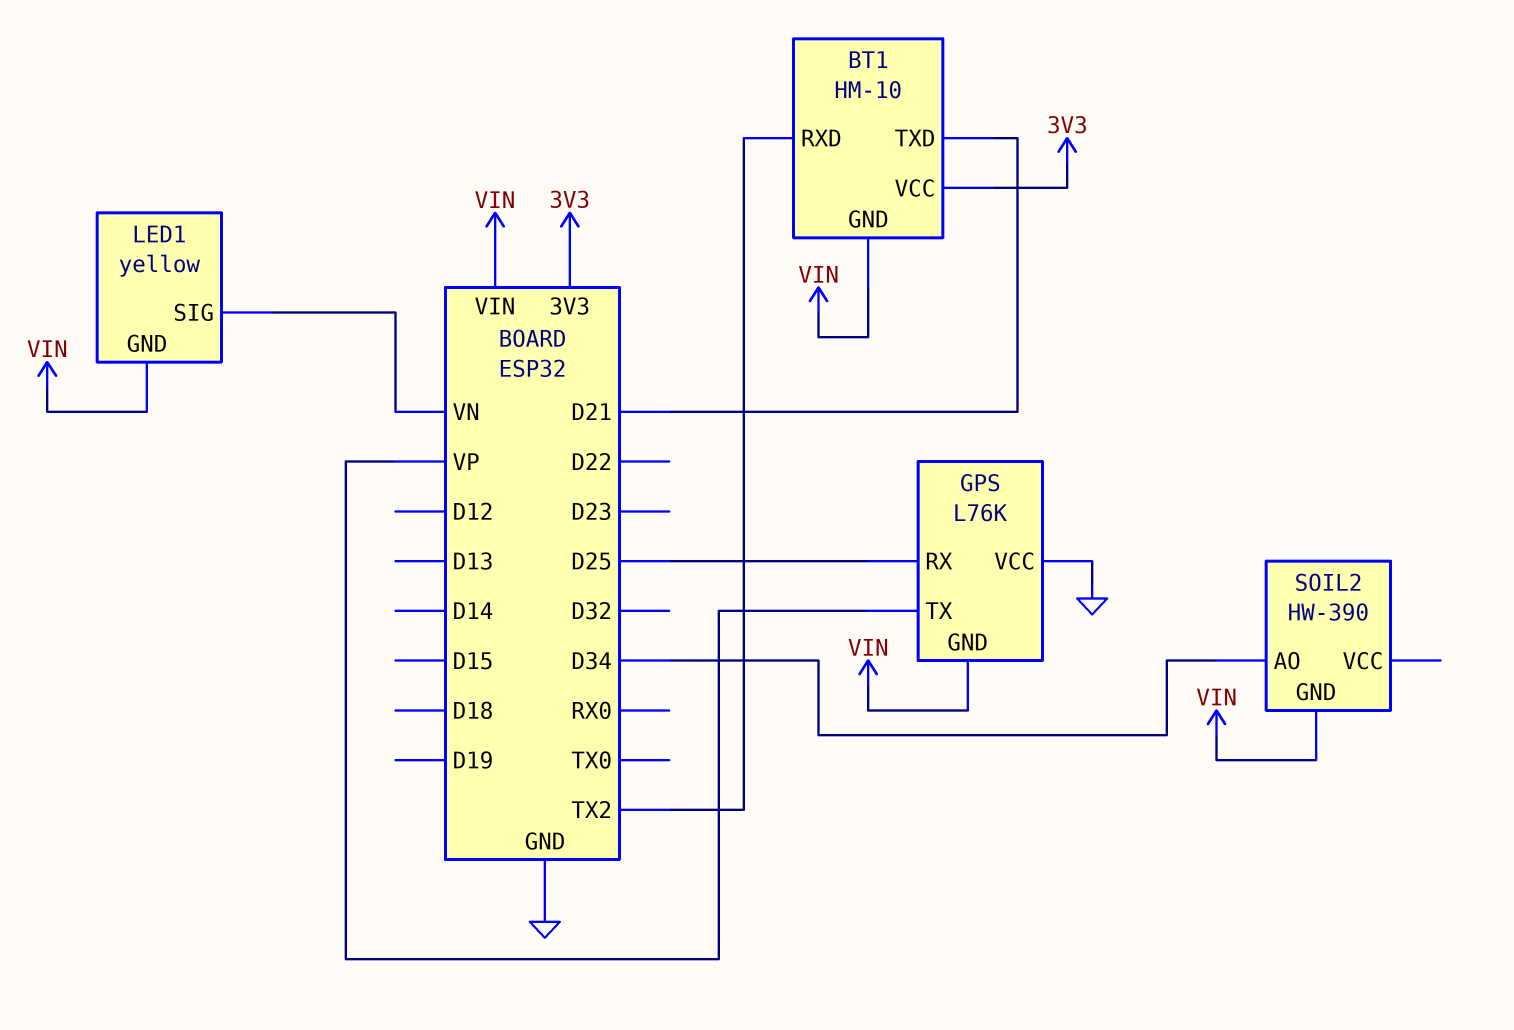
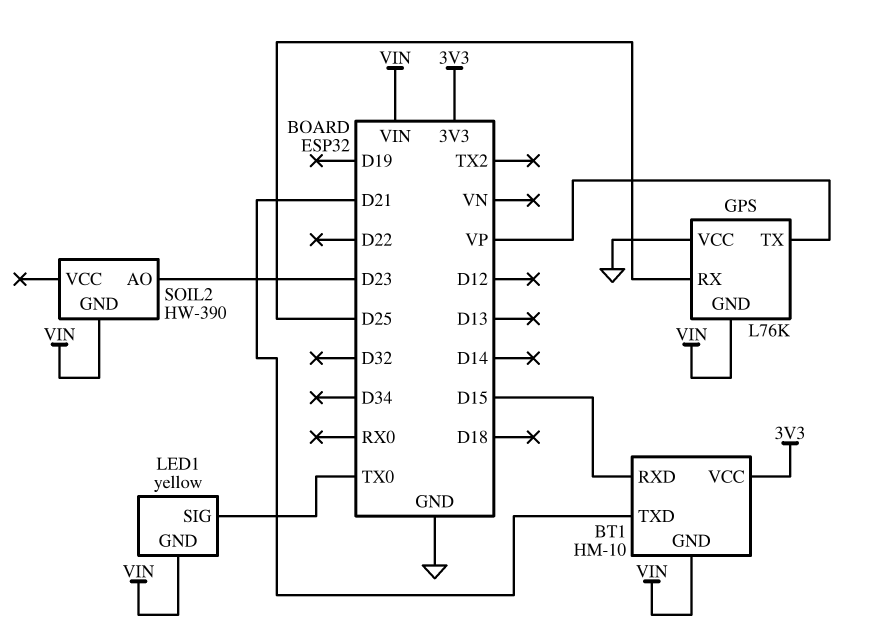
BT1 pin RXD: TX2 -> D15
LED1 pin SIG: VN -> TX0
SOIL2 pin AO: D34 -> D23

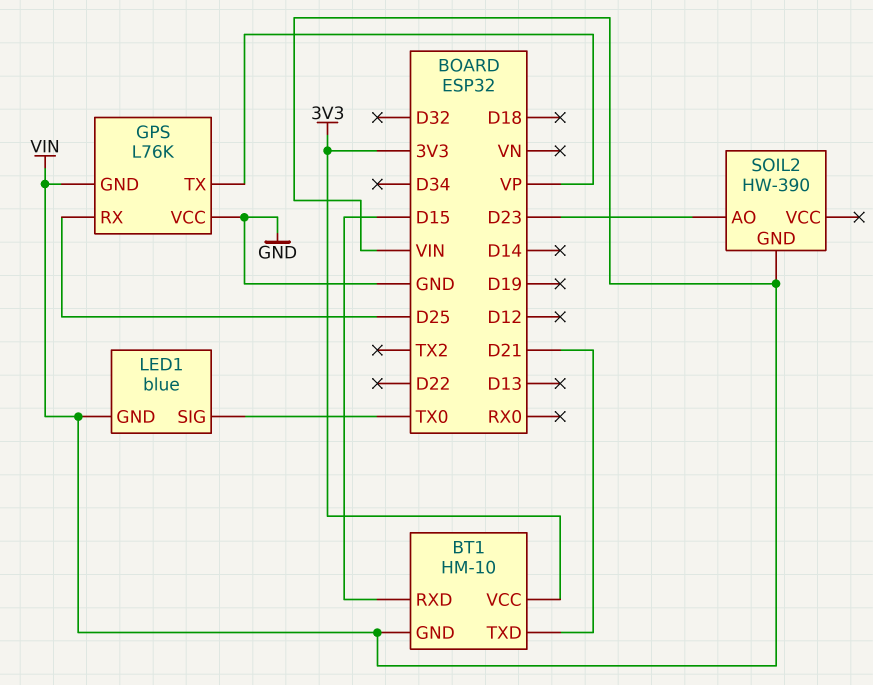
LED1: yellow -> blue

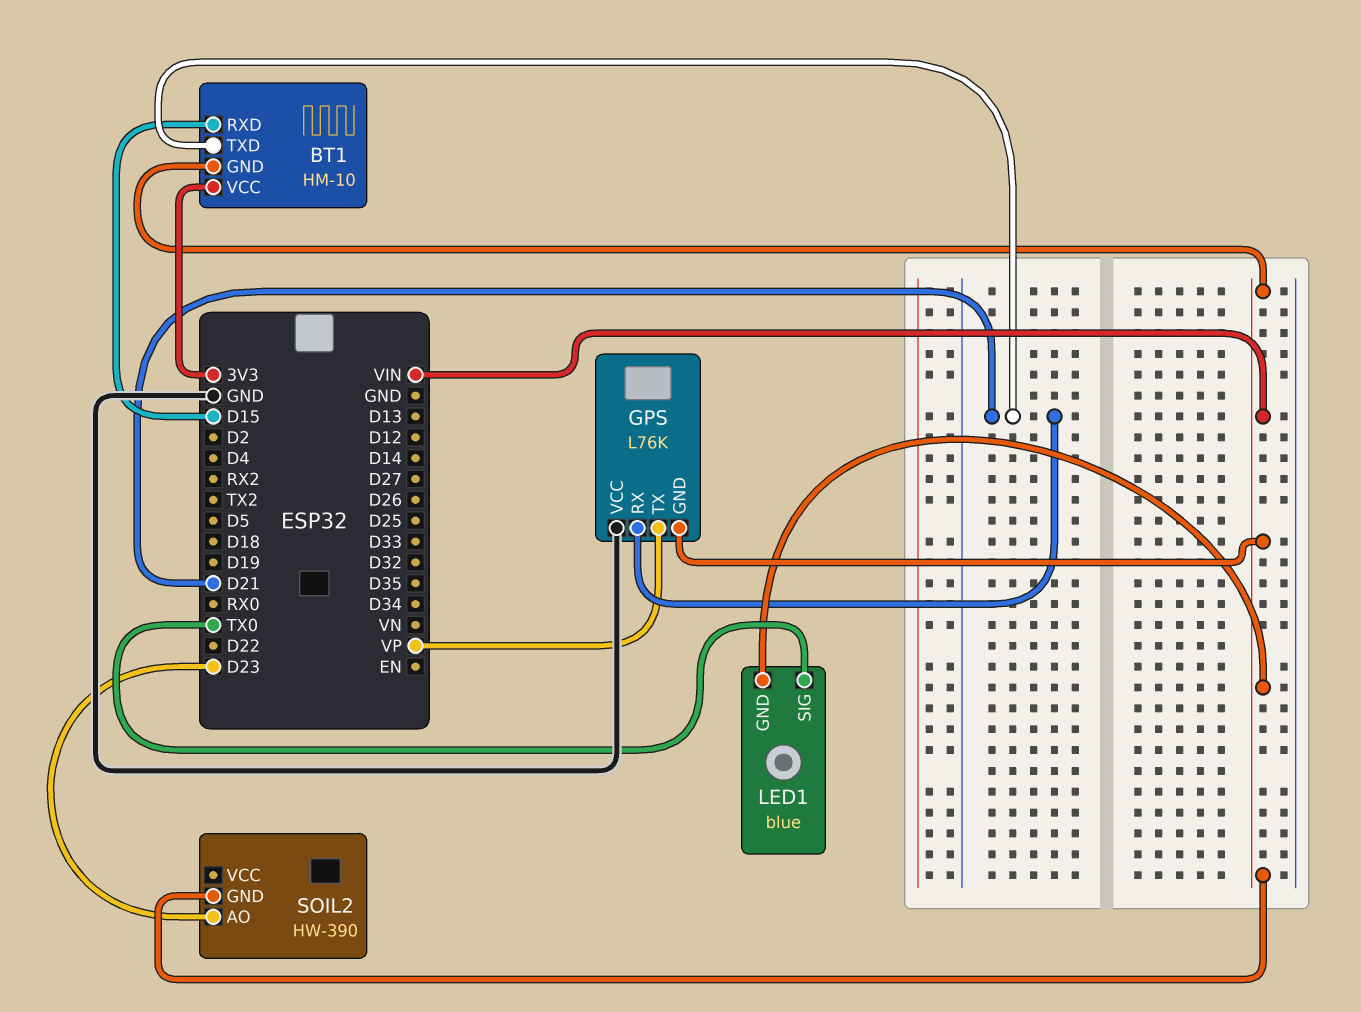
GPS pin RX: D25 -> D21

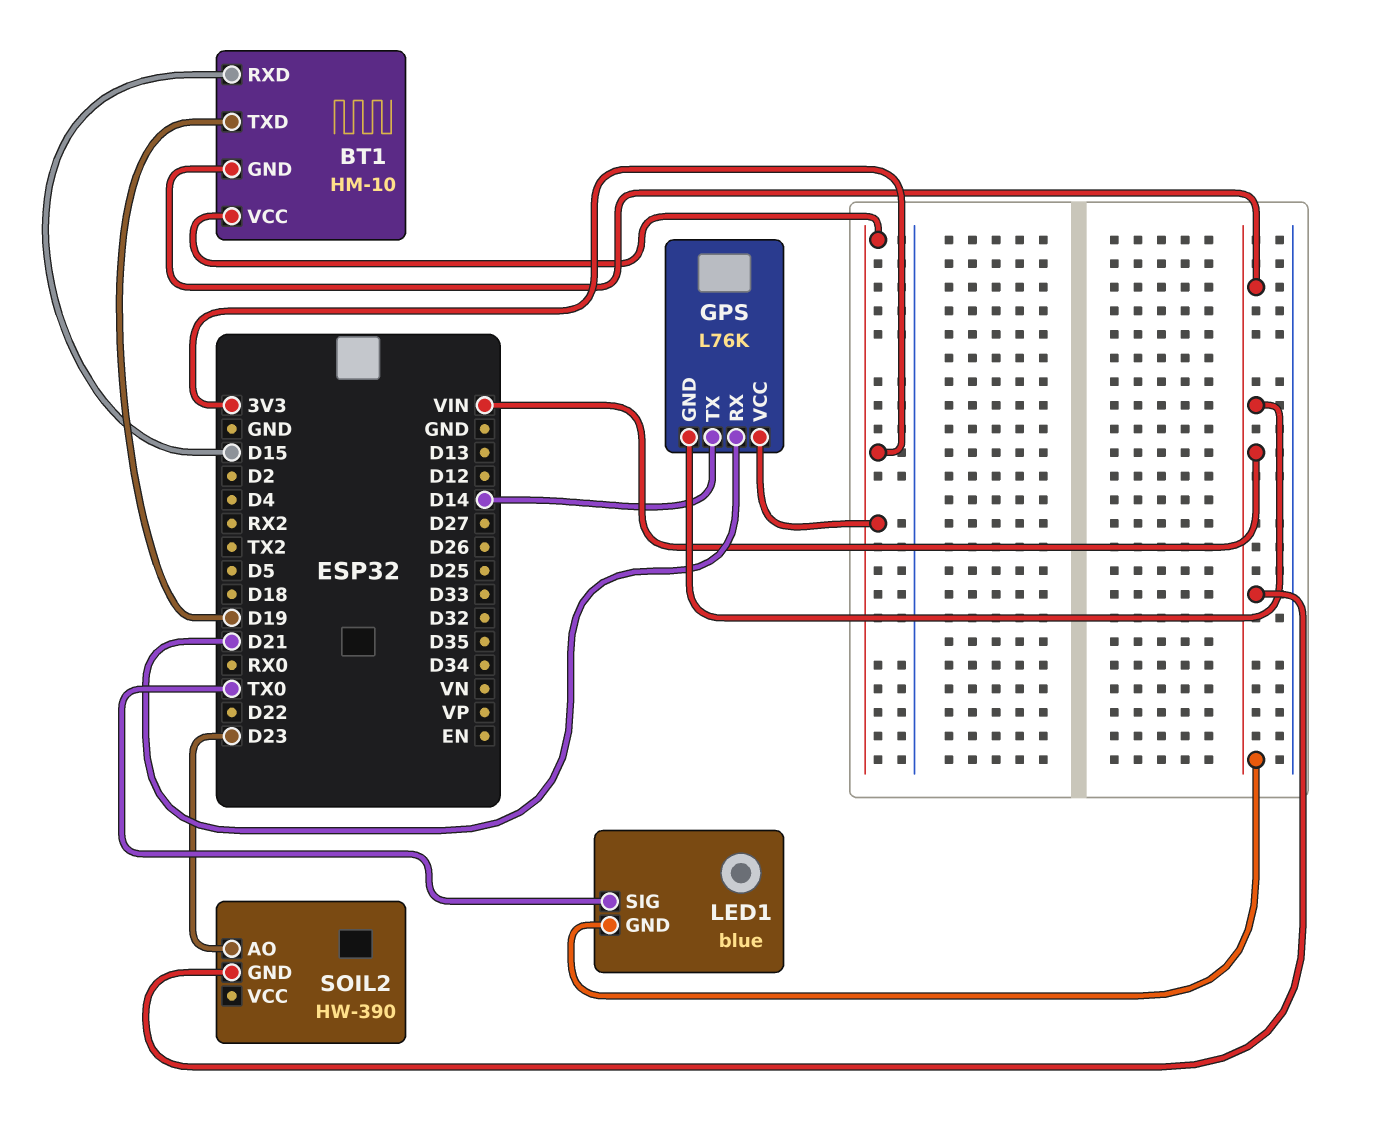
BT1 pin TXD: D21 -> D19
GPS pin TX: VP -> D14
GPS pin VCC: GND -> 3V3

